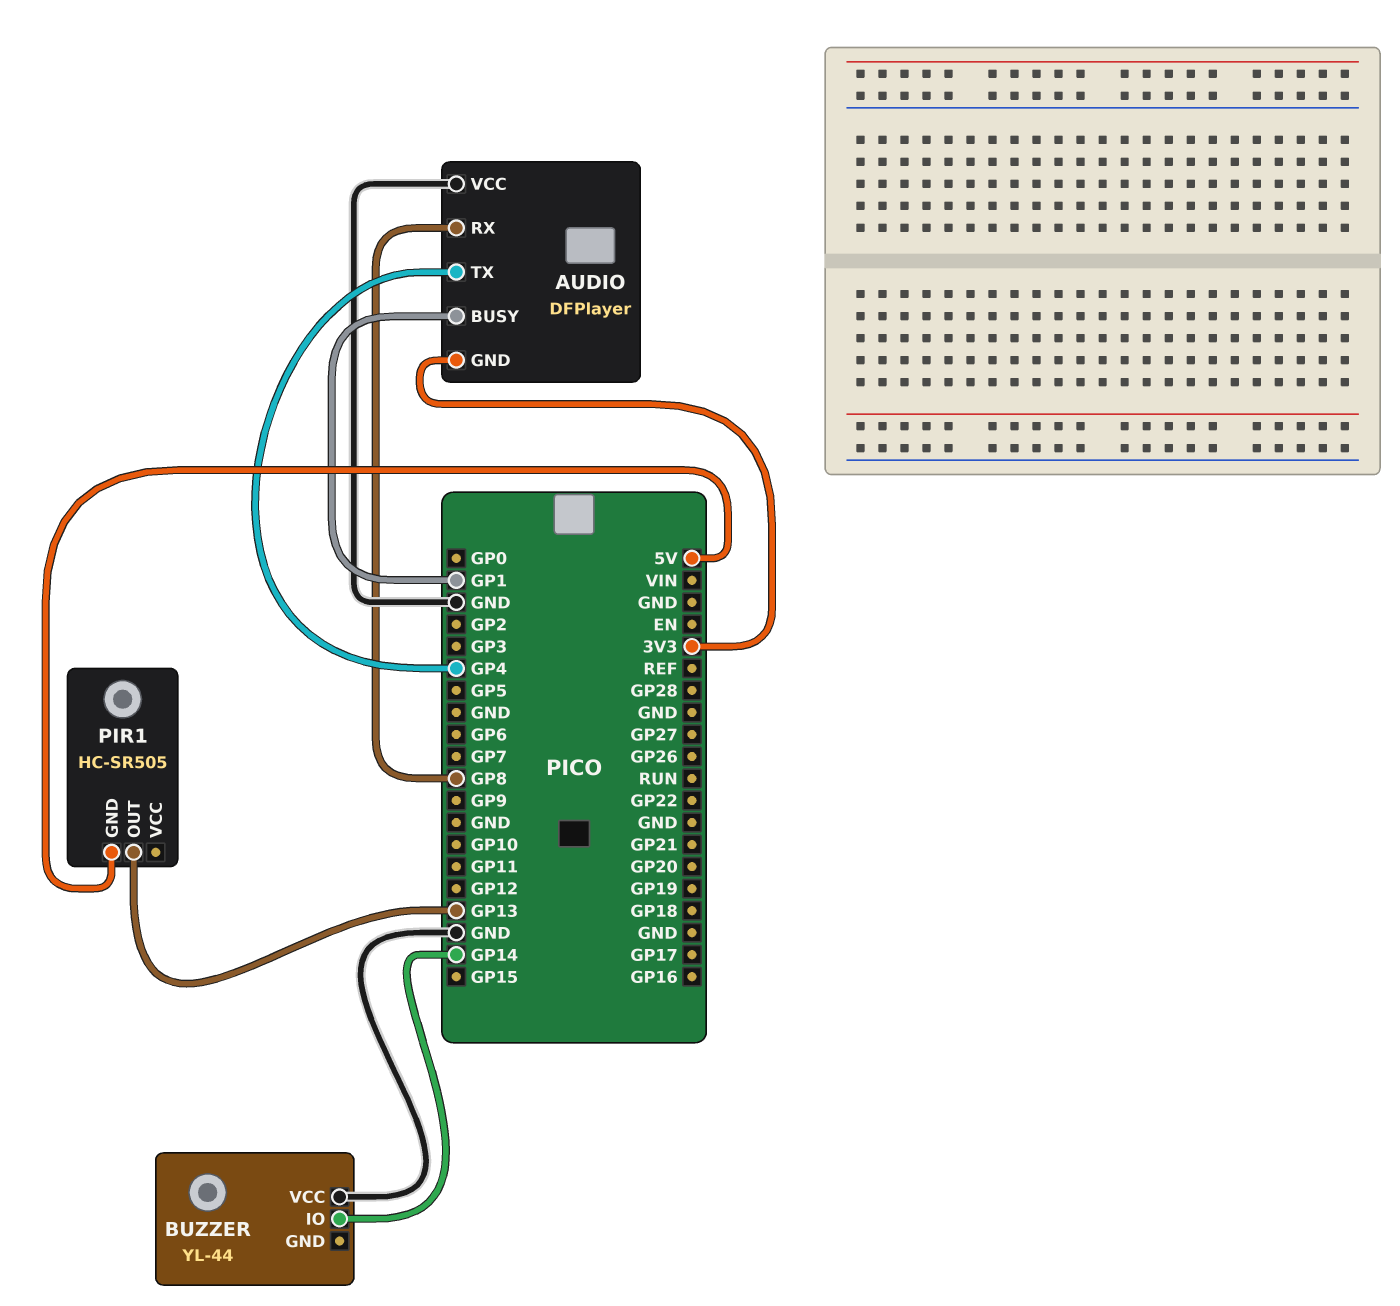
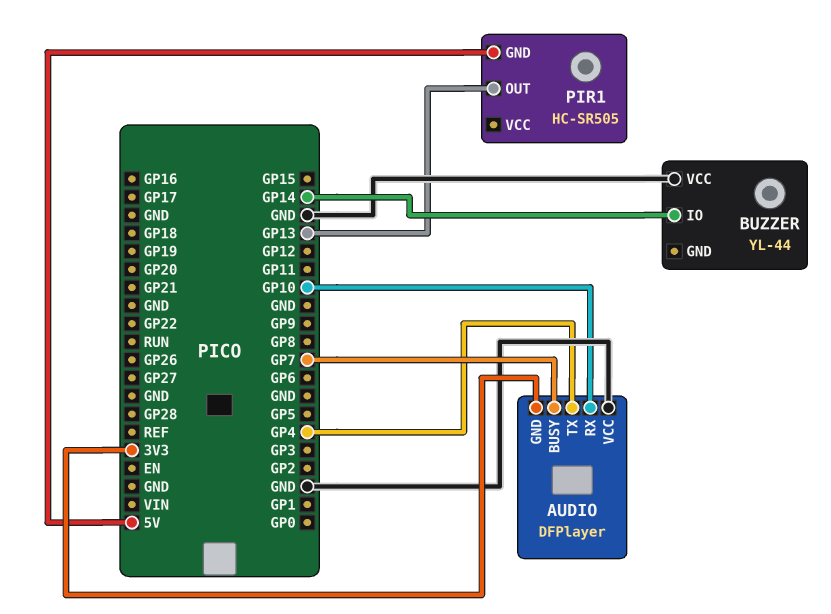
AUDIO pin BUSY: GP1 -> GP7
AUDIO pin RX: GP8 -> GP10

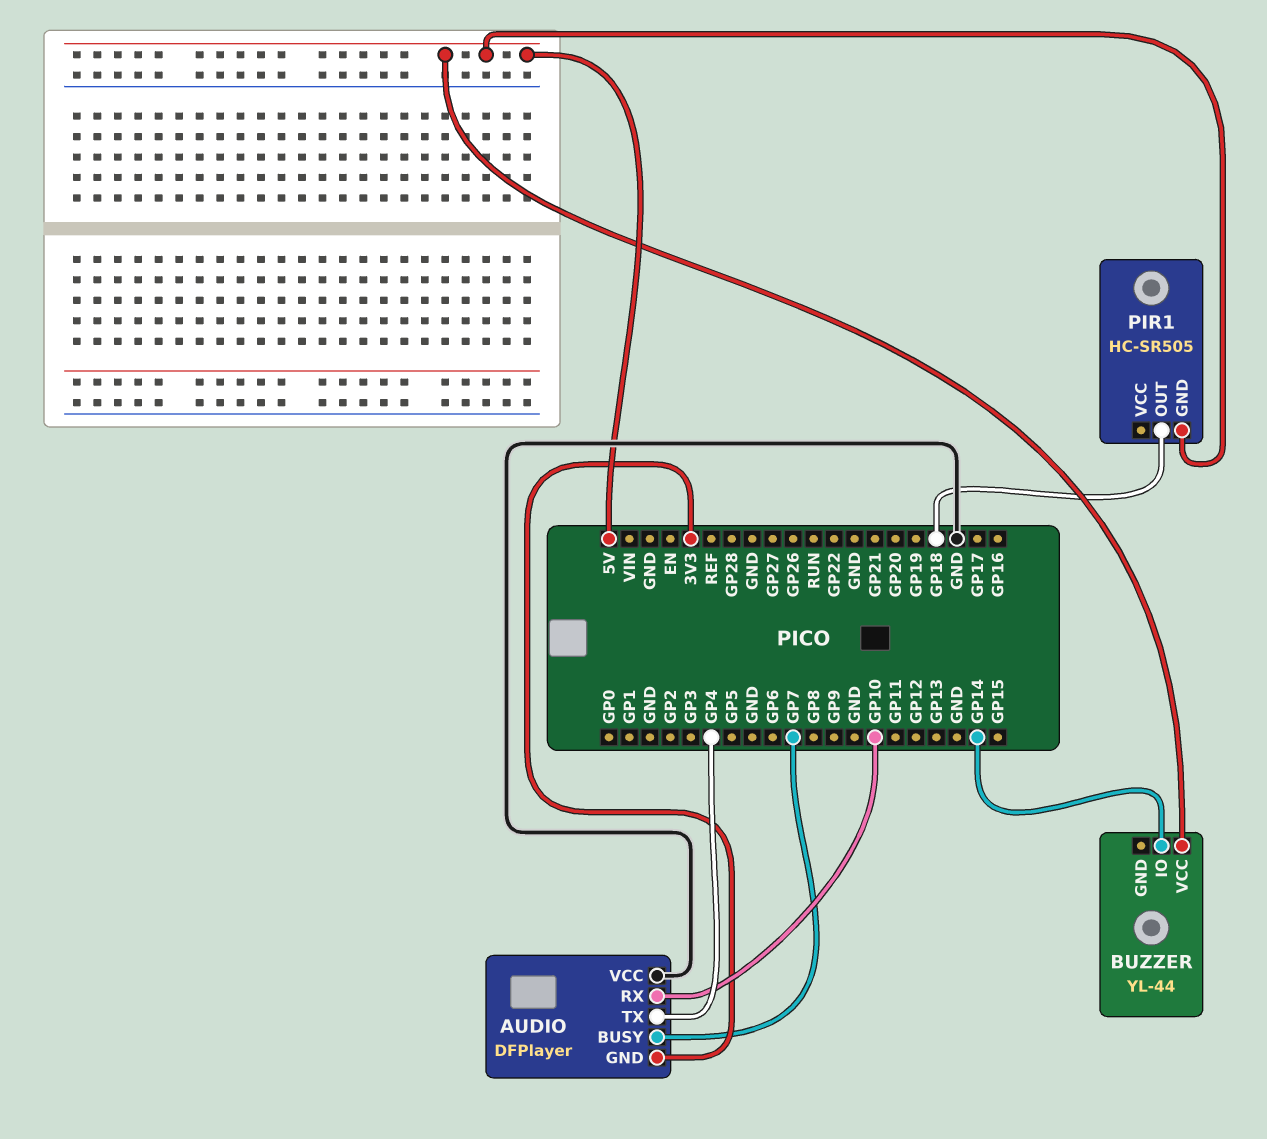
BUZZER pin VCC: GND -> 5V
PIR1 pin OUT: GP13 -> GP18

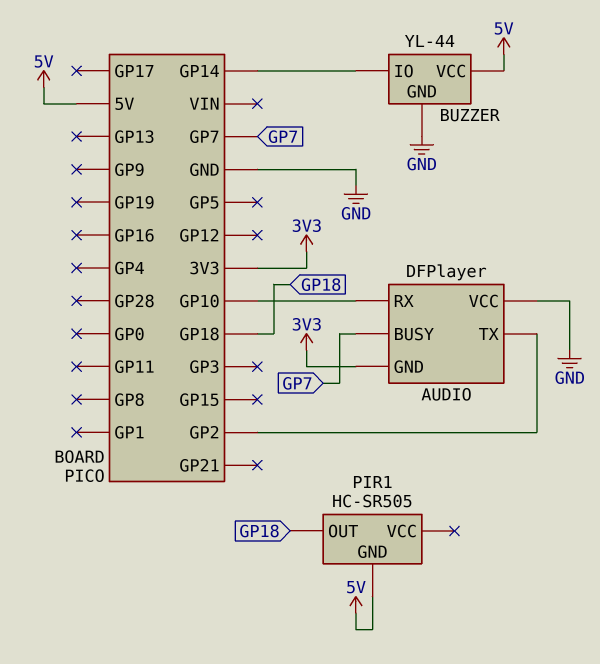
AUDIO pin TX: GP4 -> GP2
BUZZER pin GND: none -> GND

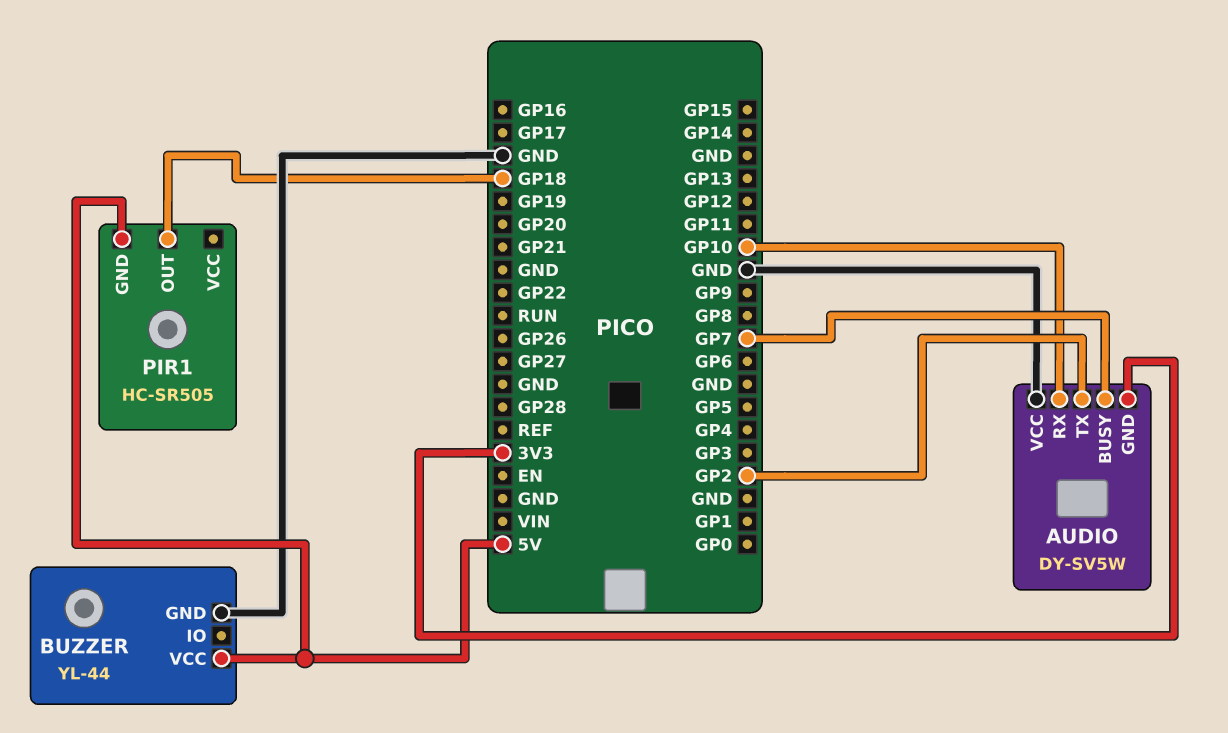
AUDIO: DFPlayer -> DY-SV5W
BUZZER pin IO: GP14 -> none

